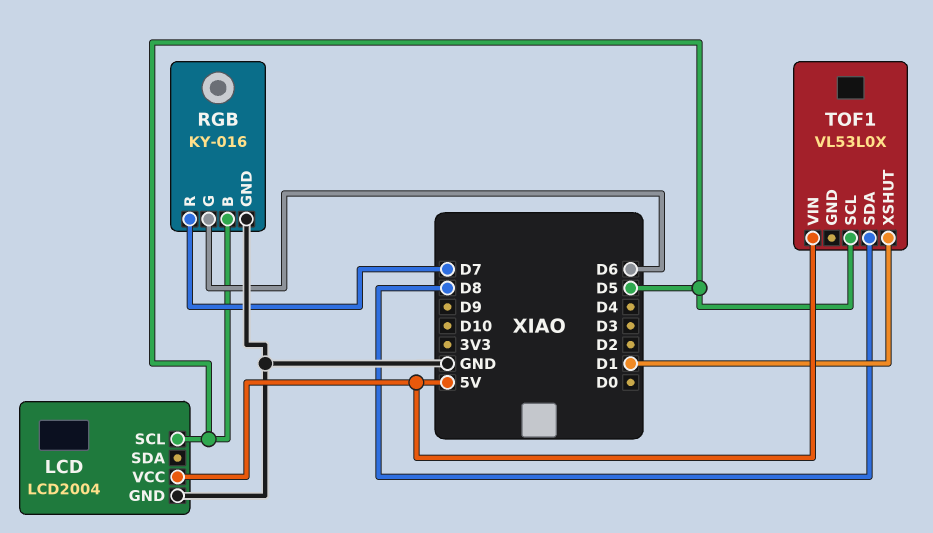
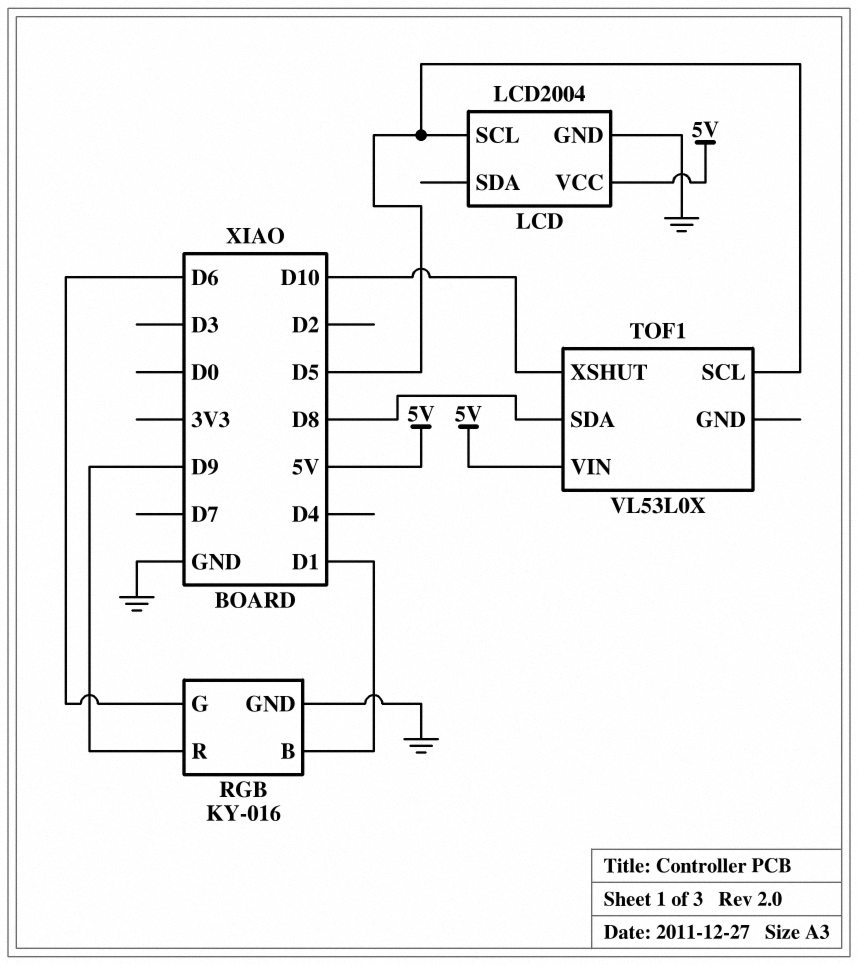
RGB pin B: D5 -> D1
RGB pin R: D7 -> D9
TOF1 pin XSHUT: D1 -> D10

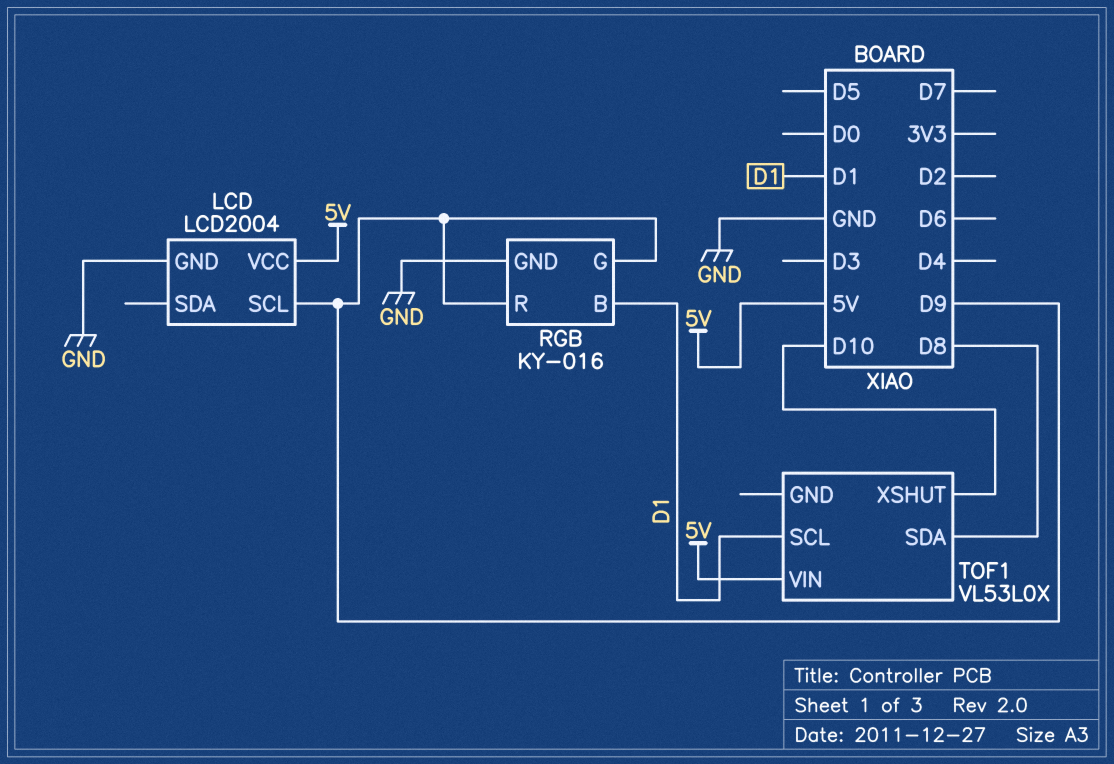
LCD pin SCL: D5 -> D9
RGB pin G: D6 -> D9
TOF1 pin SCL: D5 -> D1

